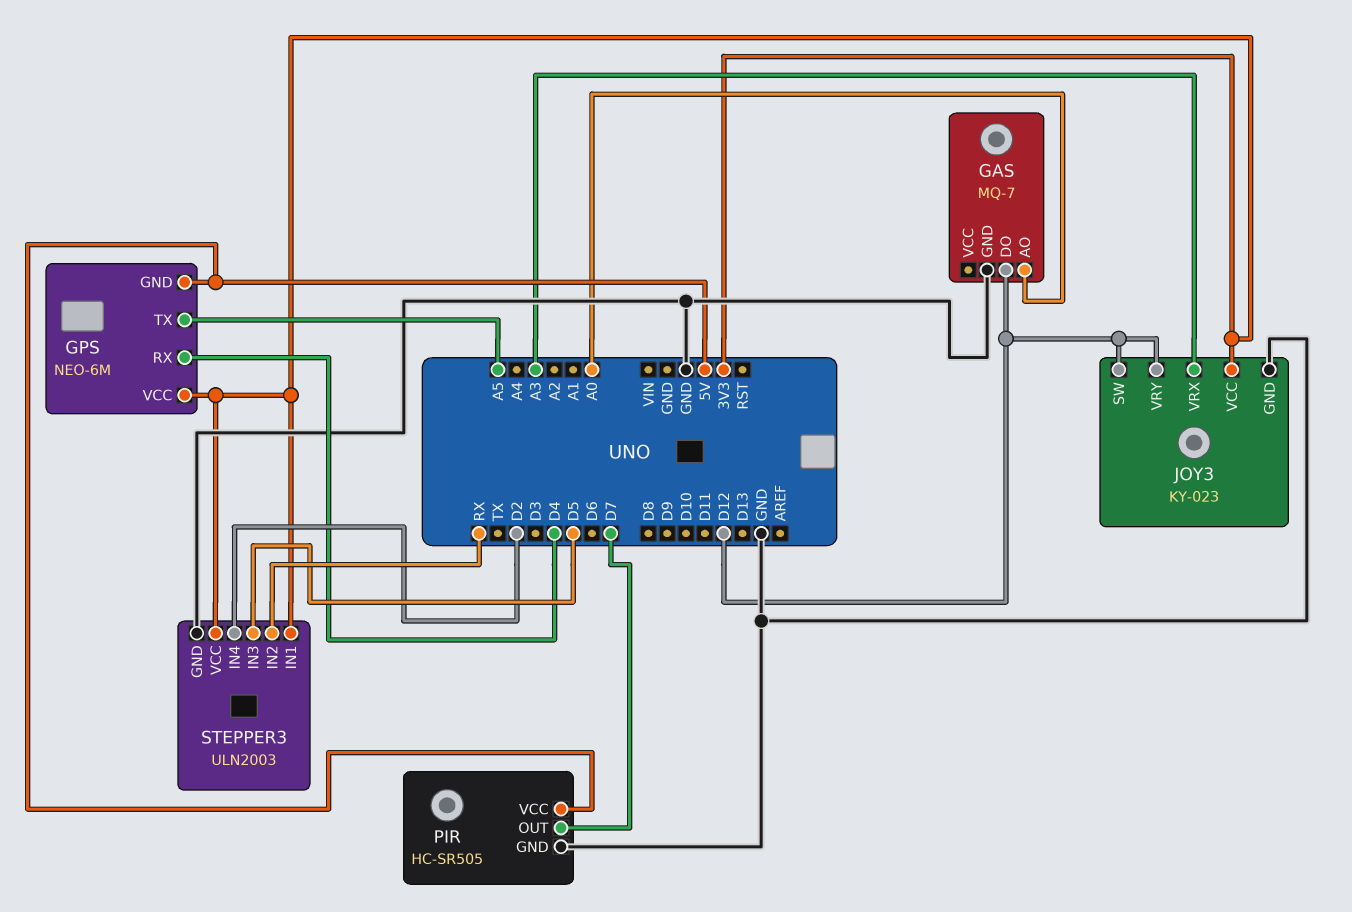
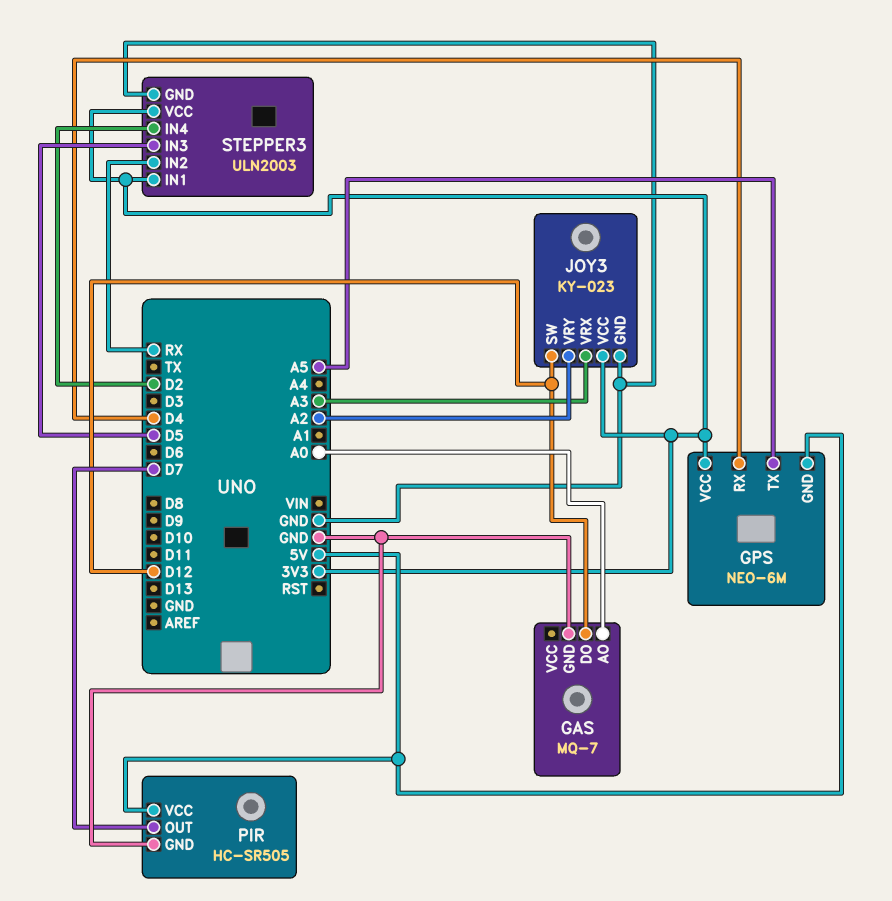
JOY3 pin VRY: D12 -> A2

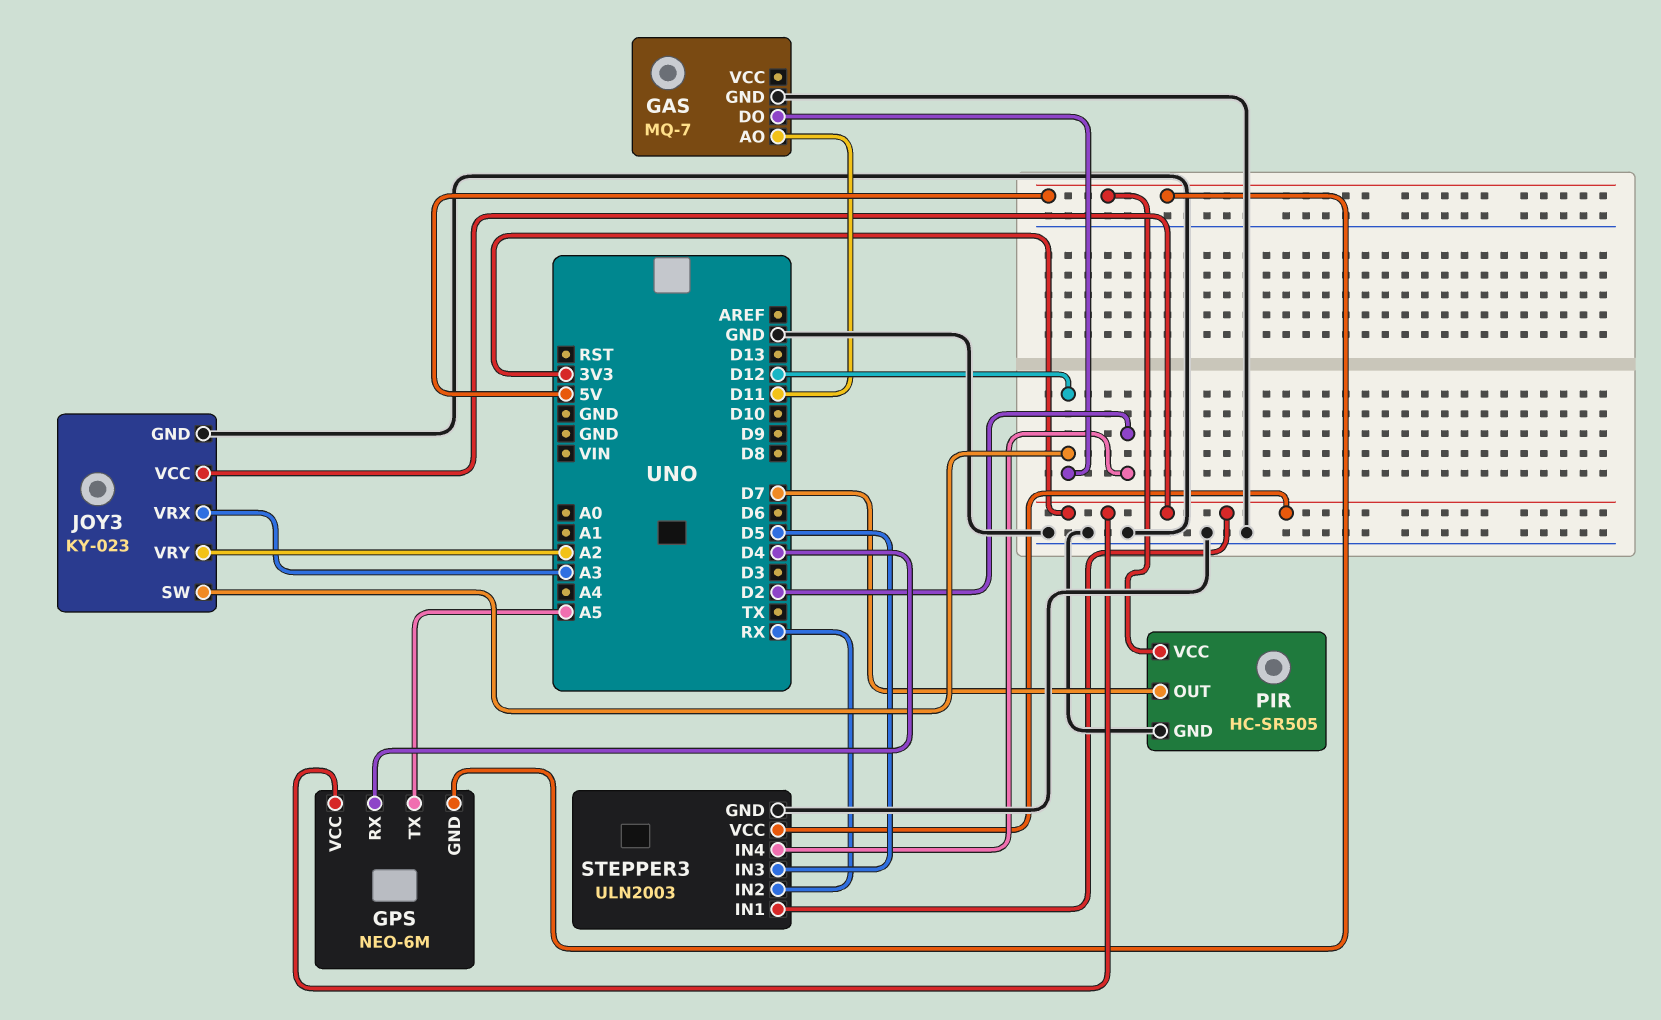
GAS pin AO: A0 -> D11

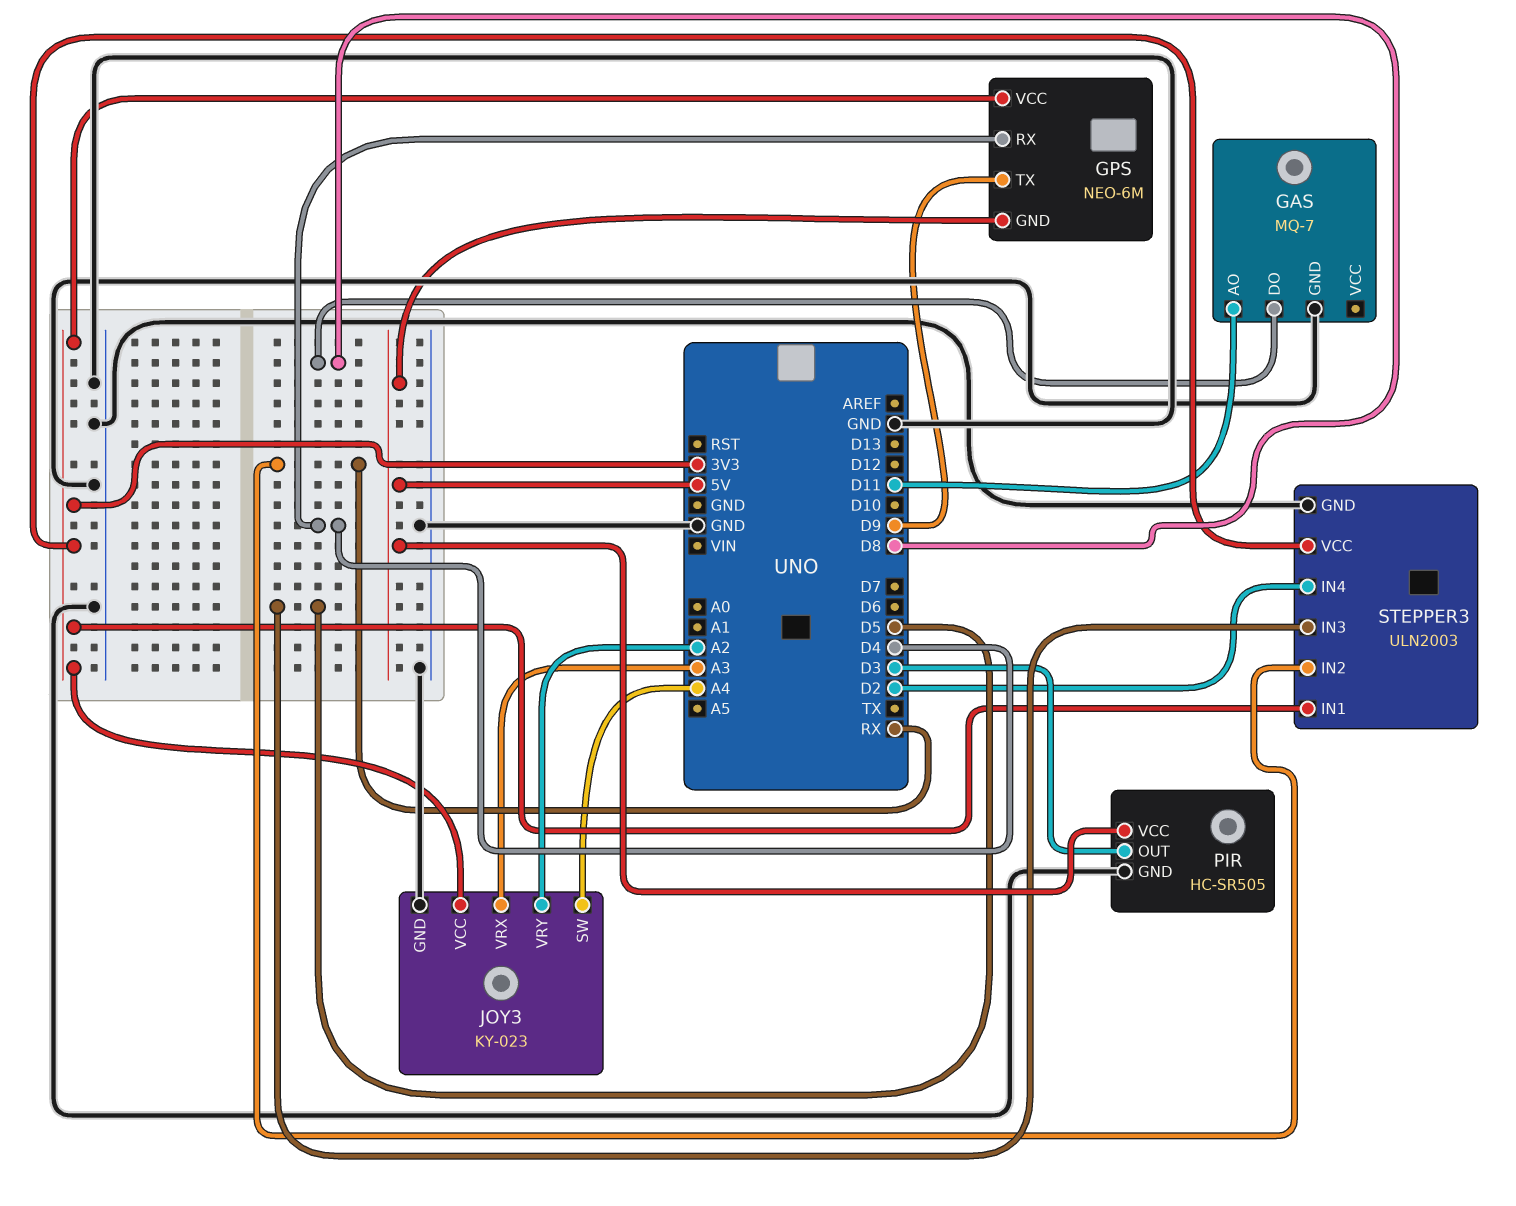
GAS pin DO: D12 -> D8
GPS pin TX: A5 -> D9
JOY3 pin SW: D12 -> A4
PIR pin OUT: D7 -> D3

